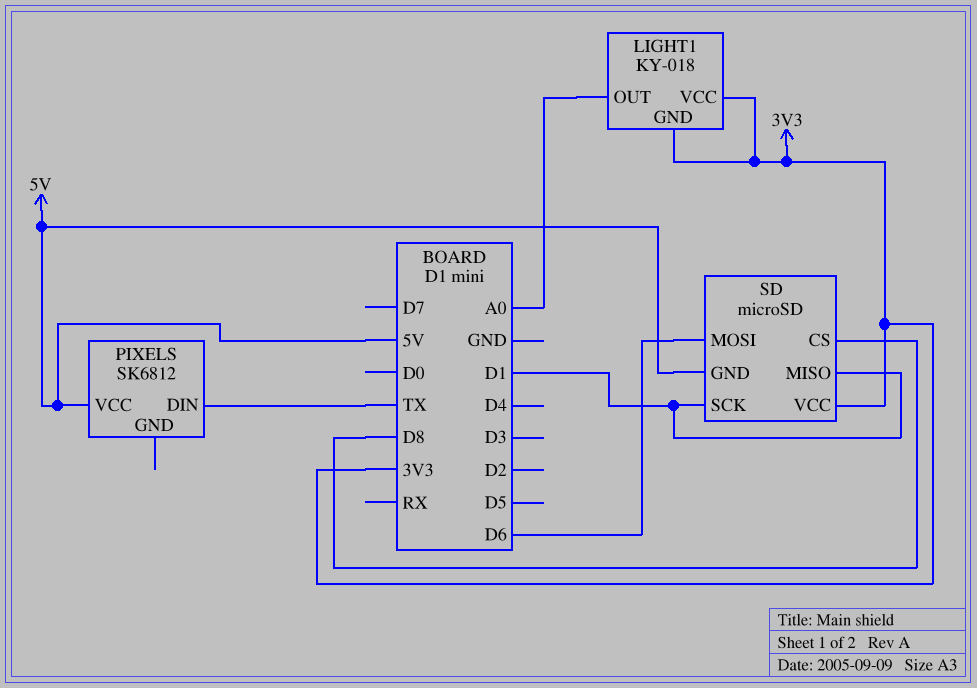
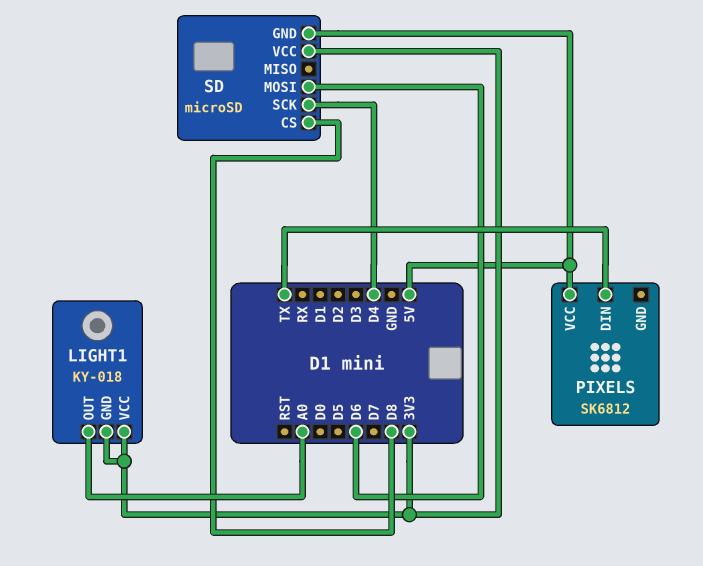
SD pin MISO: D1 -> none
SD pin SCK: D1 -> D4

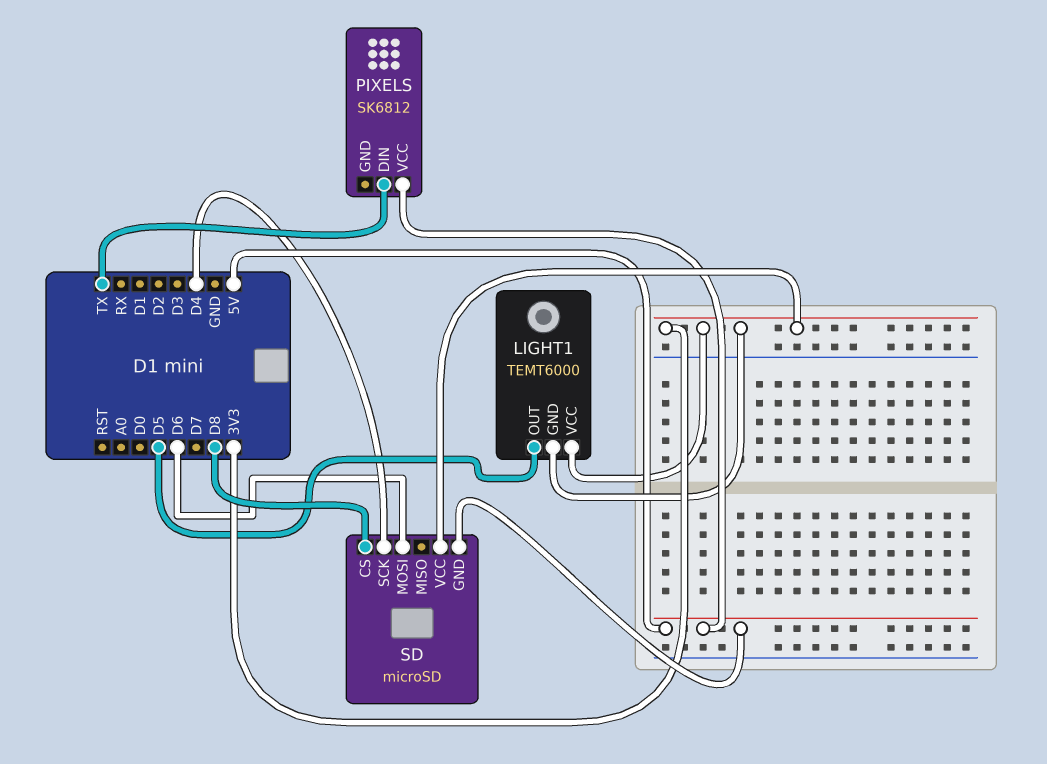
LIGHT1: KY-018 -> TEMT6000
LIGHT1 pin OUT: A0 -> D5

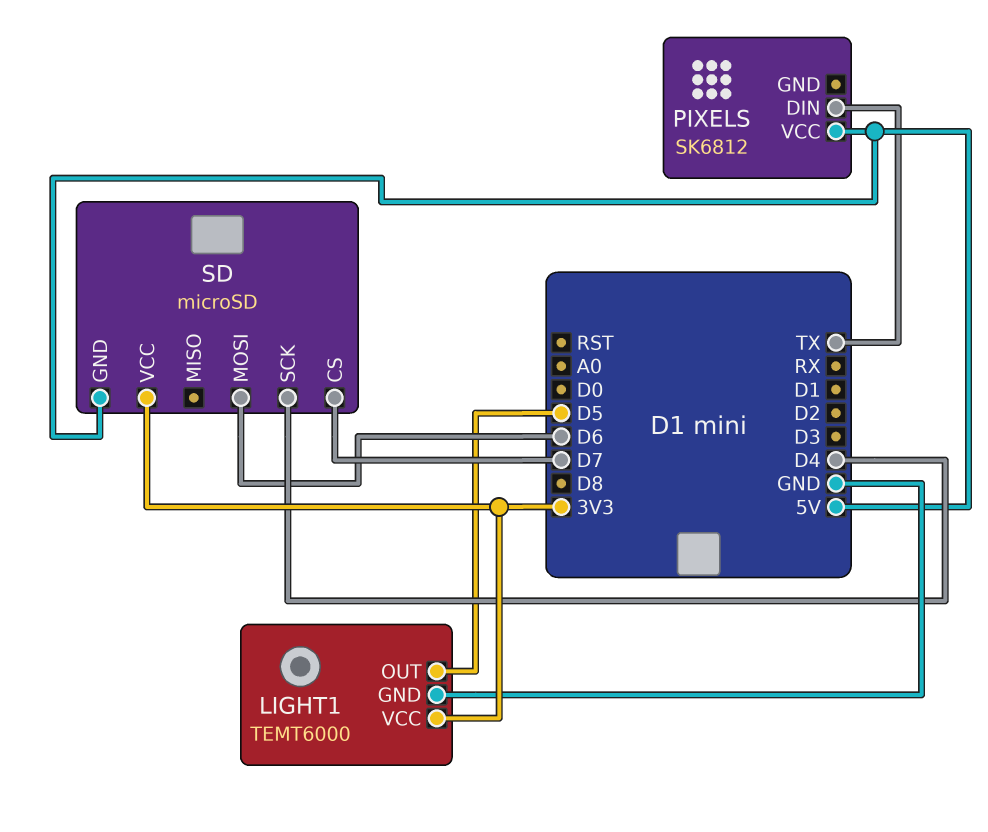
LIGHT1 pin GND: 3V3 -> GND
SD pin CS: D8 -> D7

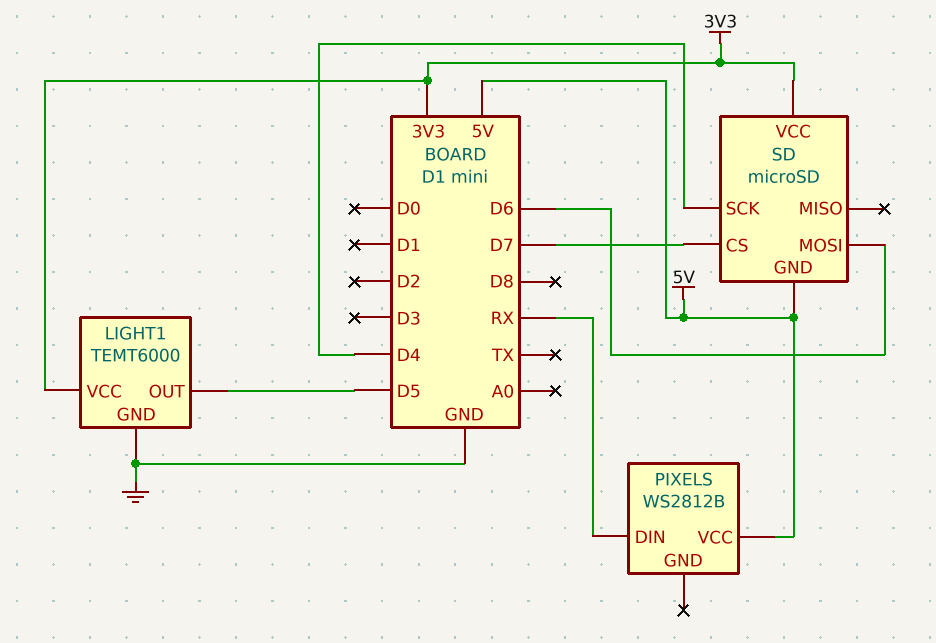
PIXELS: SK6812 -> WS2812B
PIXELS pin DIN: TX -> RX

